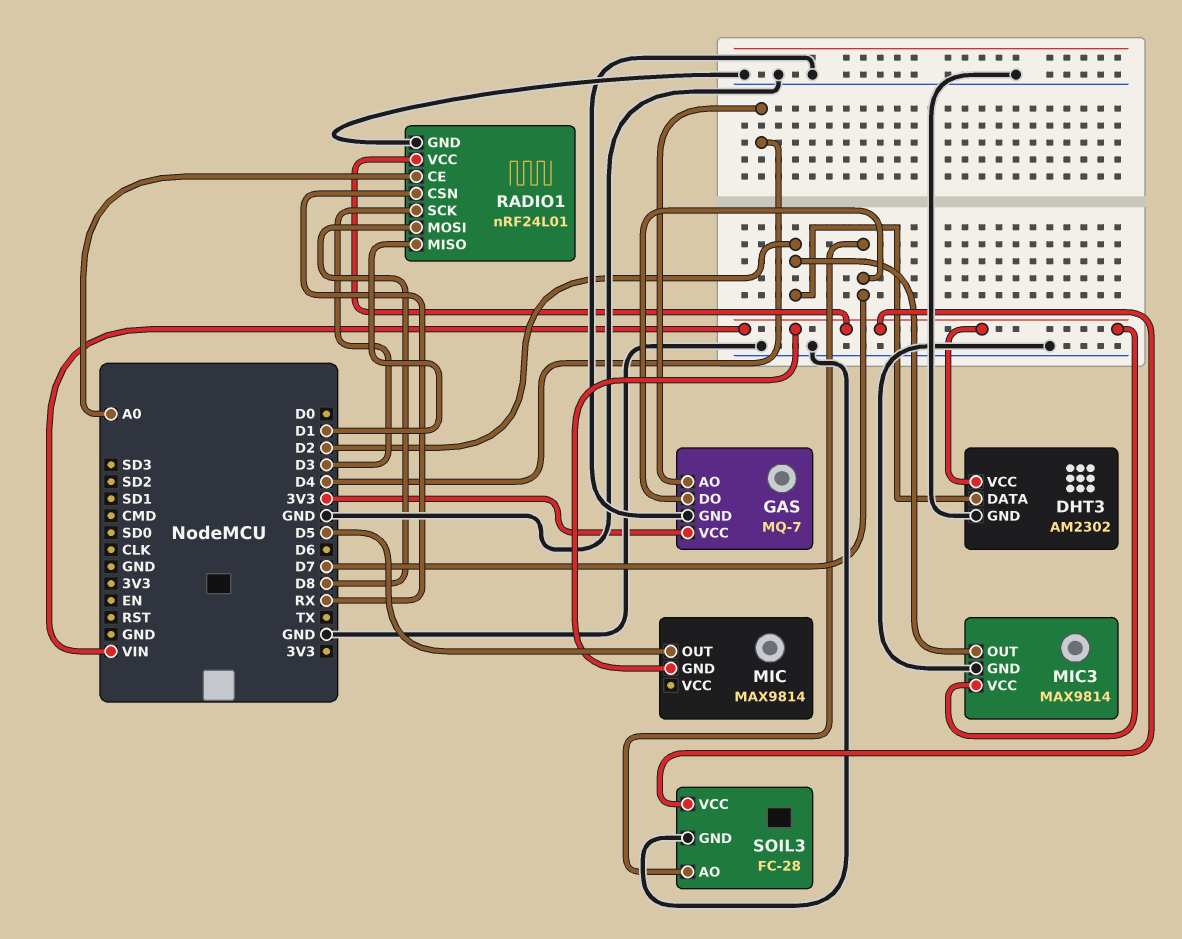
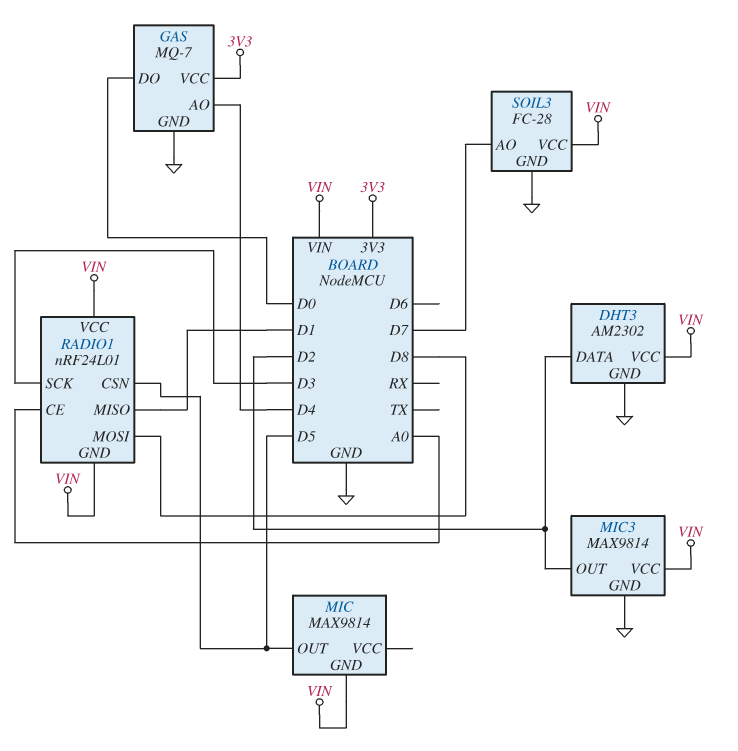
GAS pin DO: D7 -> D0
RADIO1 pin CSN: RX -> D5
RADIO1 pin GND: GND -> VIN

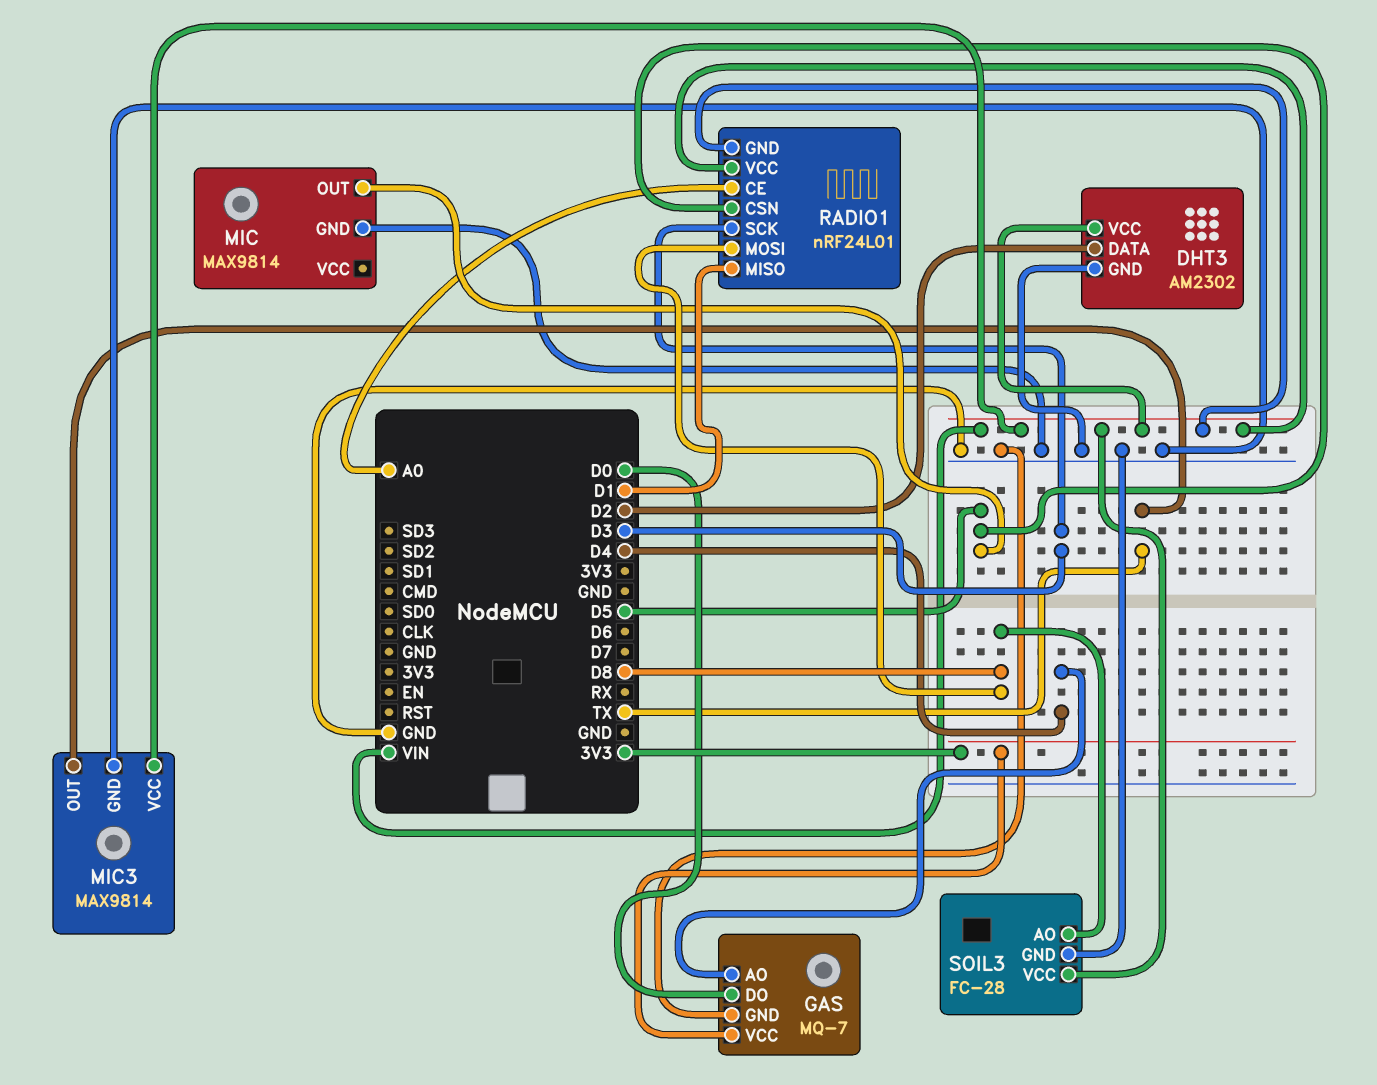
MIC pin GND: VIN -> GND
MIC3 pin OUT: D2 -> TX
SOIL3 pin AO: D7 -> D8

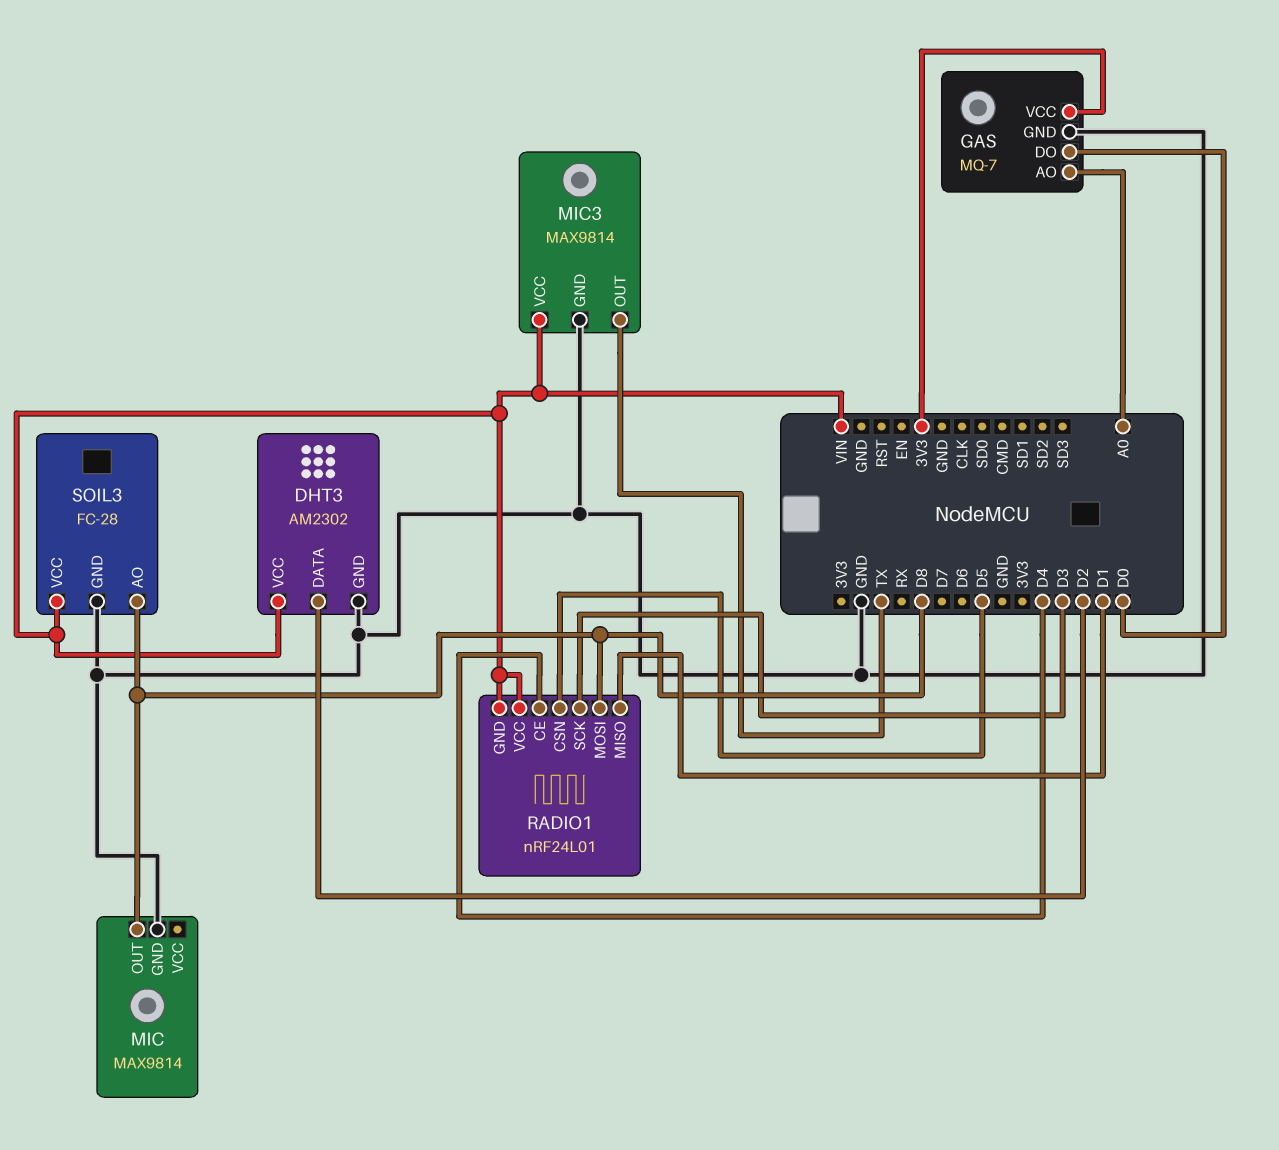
GAS pin AO: D4 -> A0
MIC pin OUT: D5 -> D8
RADIO1 pin CE: A0 -> D4

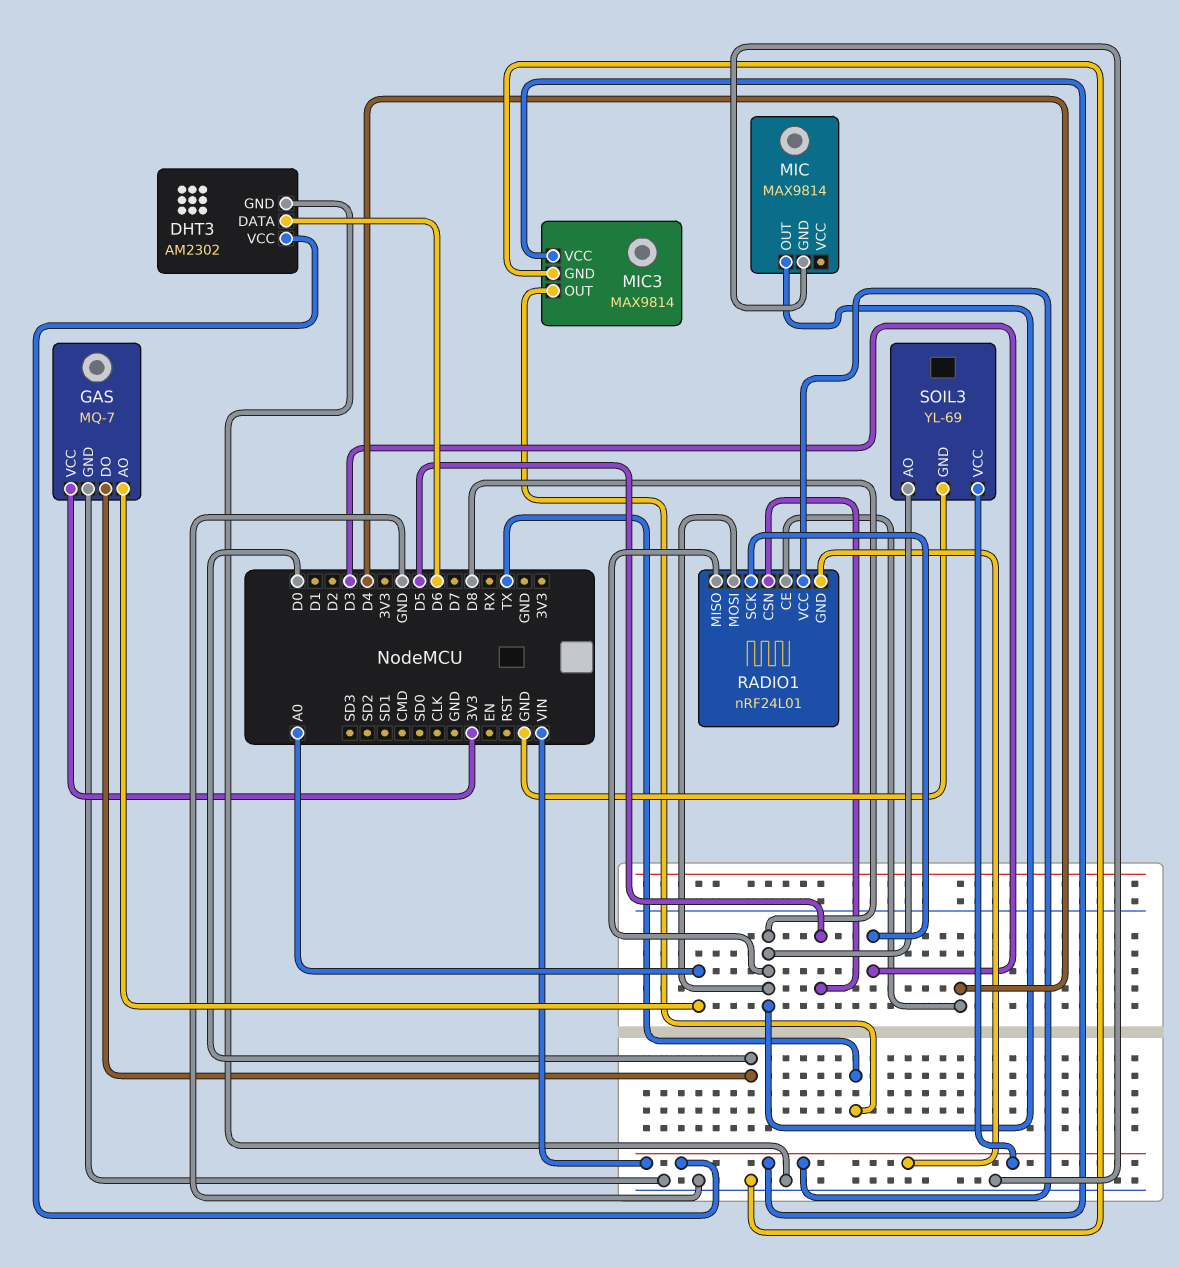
DHT3 pin DATA: D2 -> D6
RADIO1 pin MISO: D1 -> D8
SOIL3: FC-28 -> YL-69

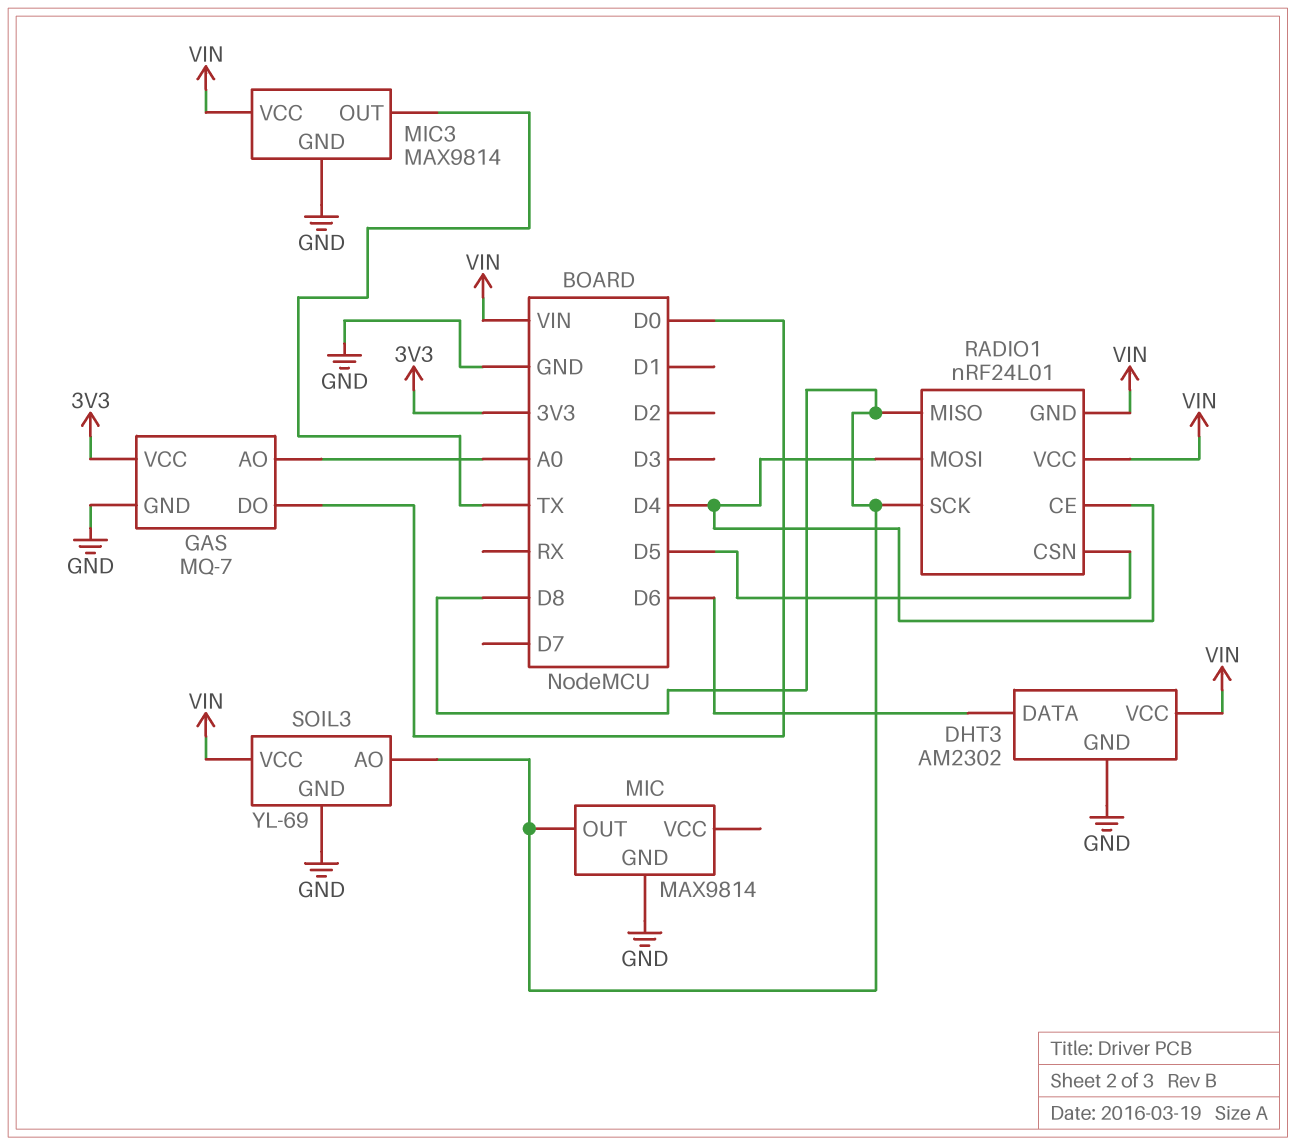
RADIO1 pin MOSI: D8 -> D4
RADIO1 pin SCK: D3 -> D8

